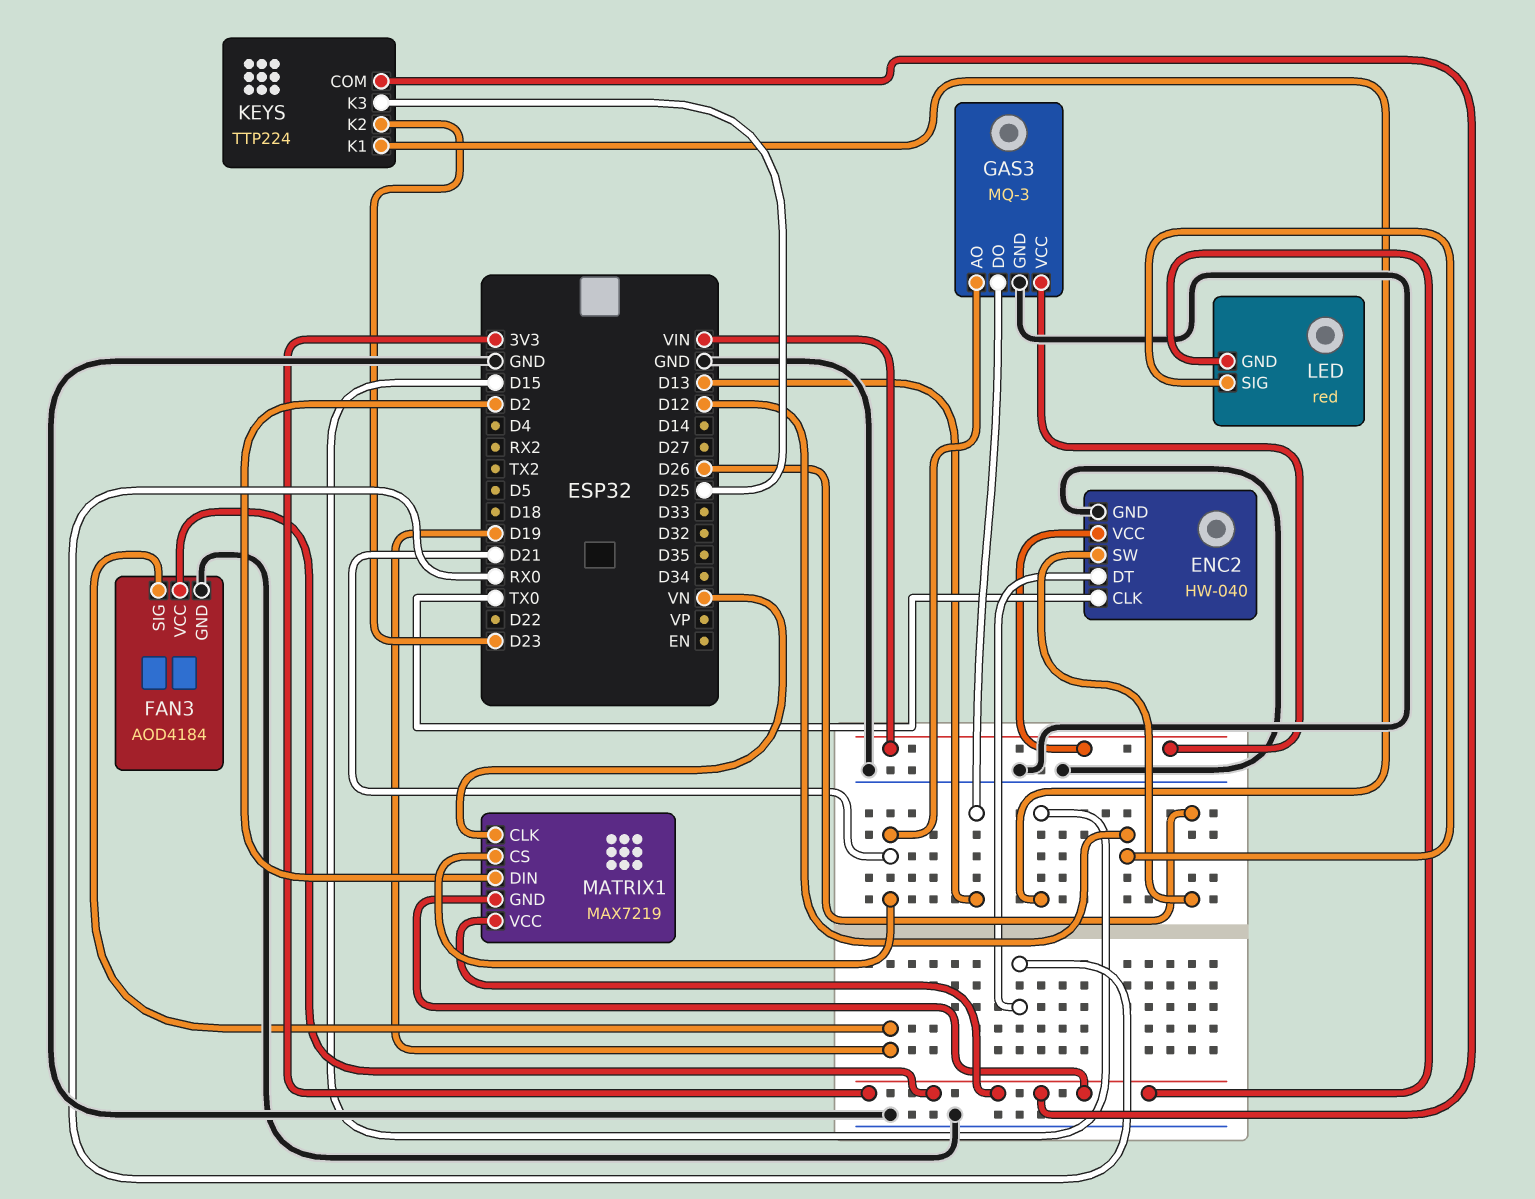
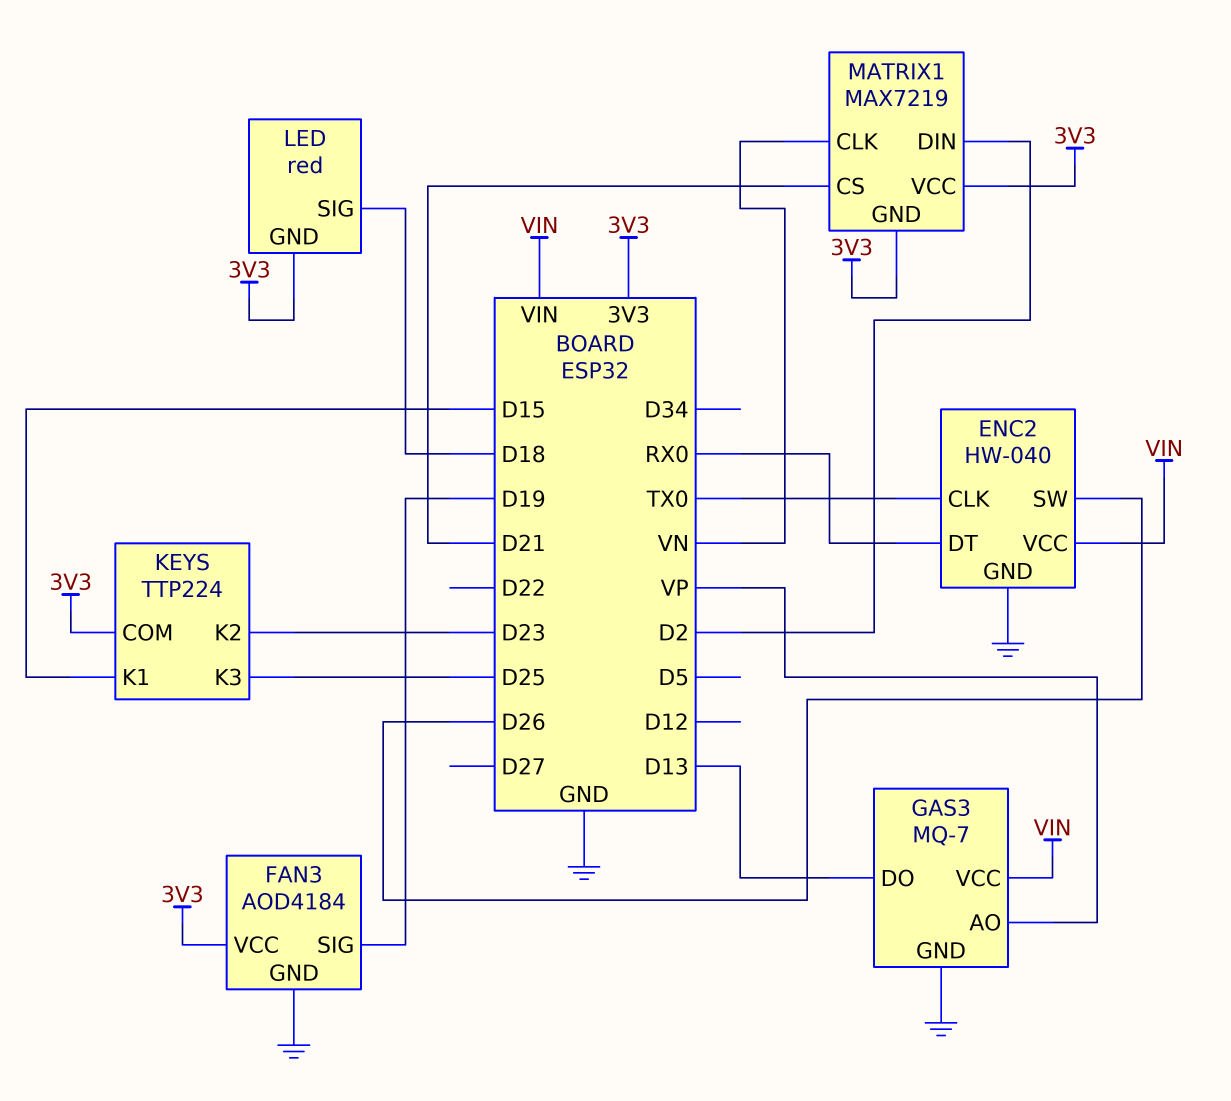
GAS3: MQ-3 -> MQ-7
GAS3 pin AO: D21 -> VP
LED pin SIG: D12 -> D18

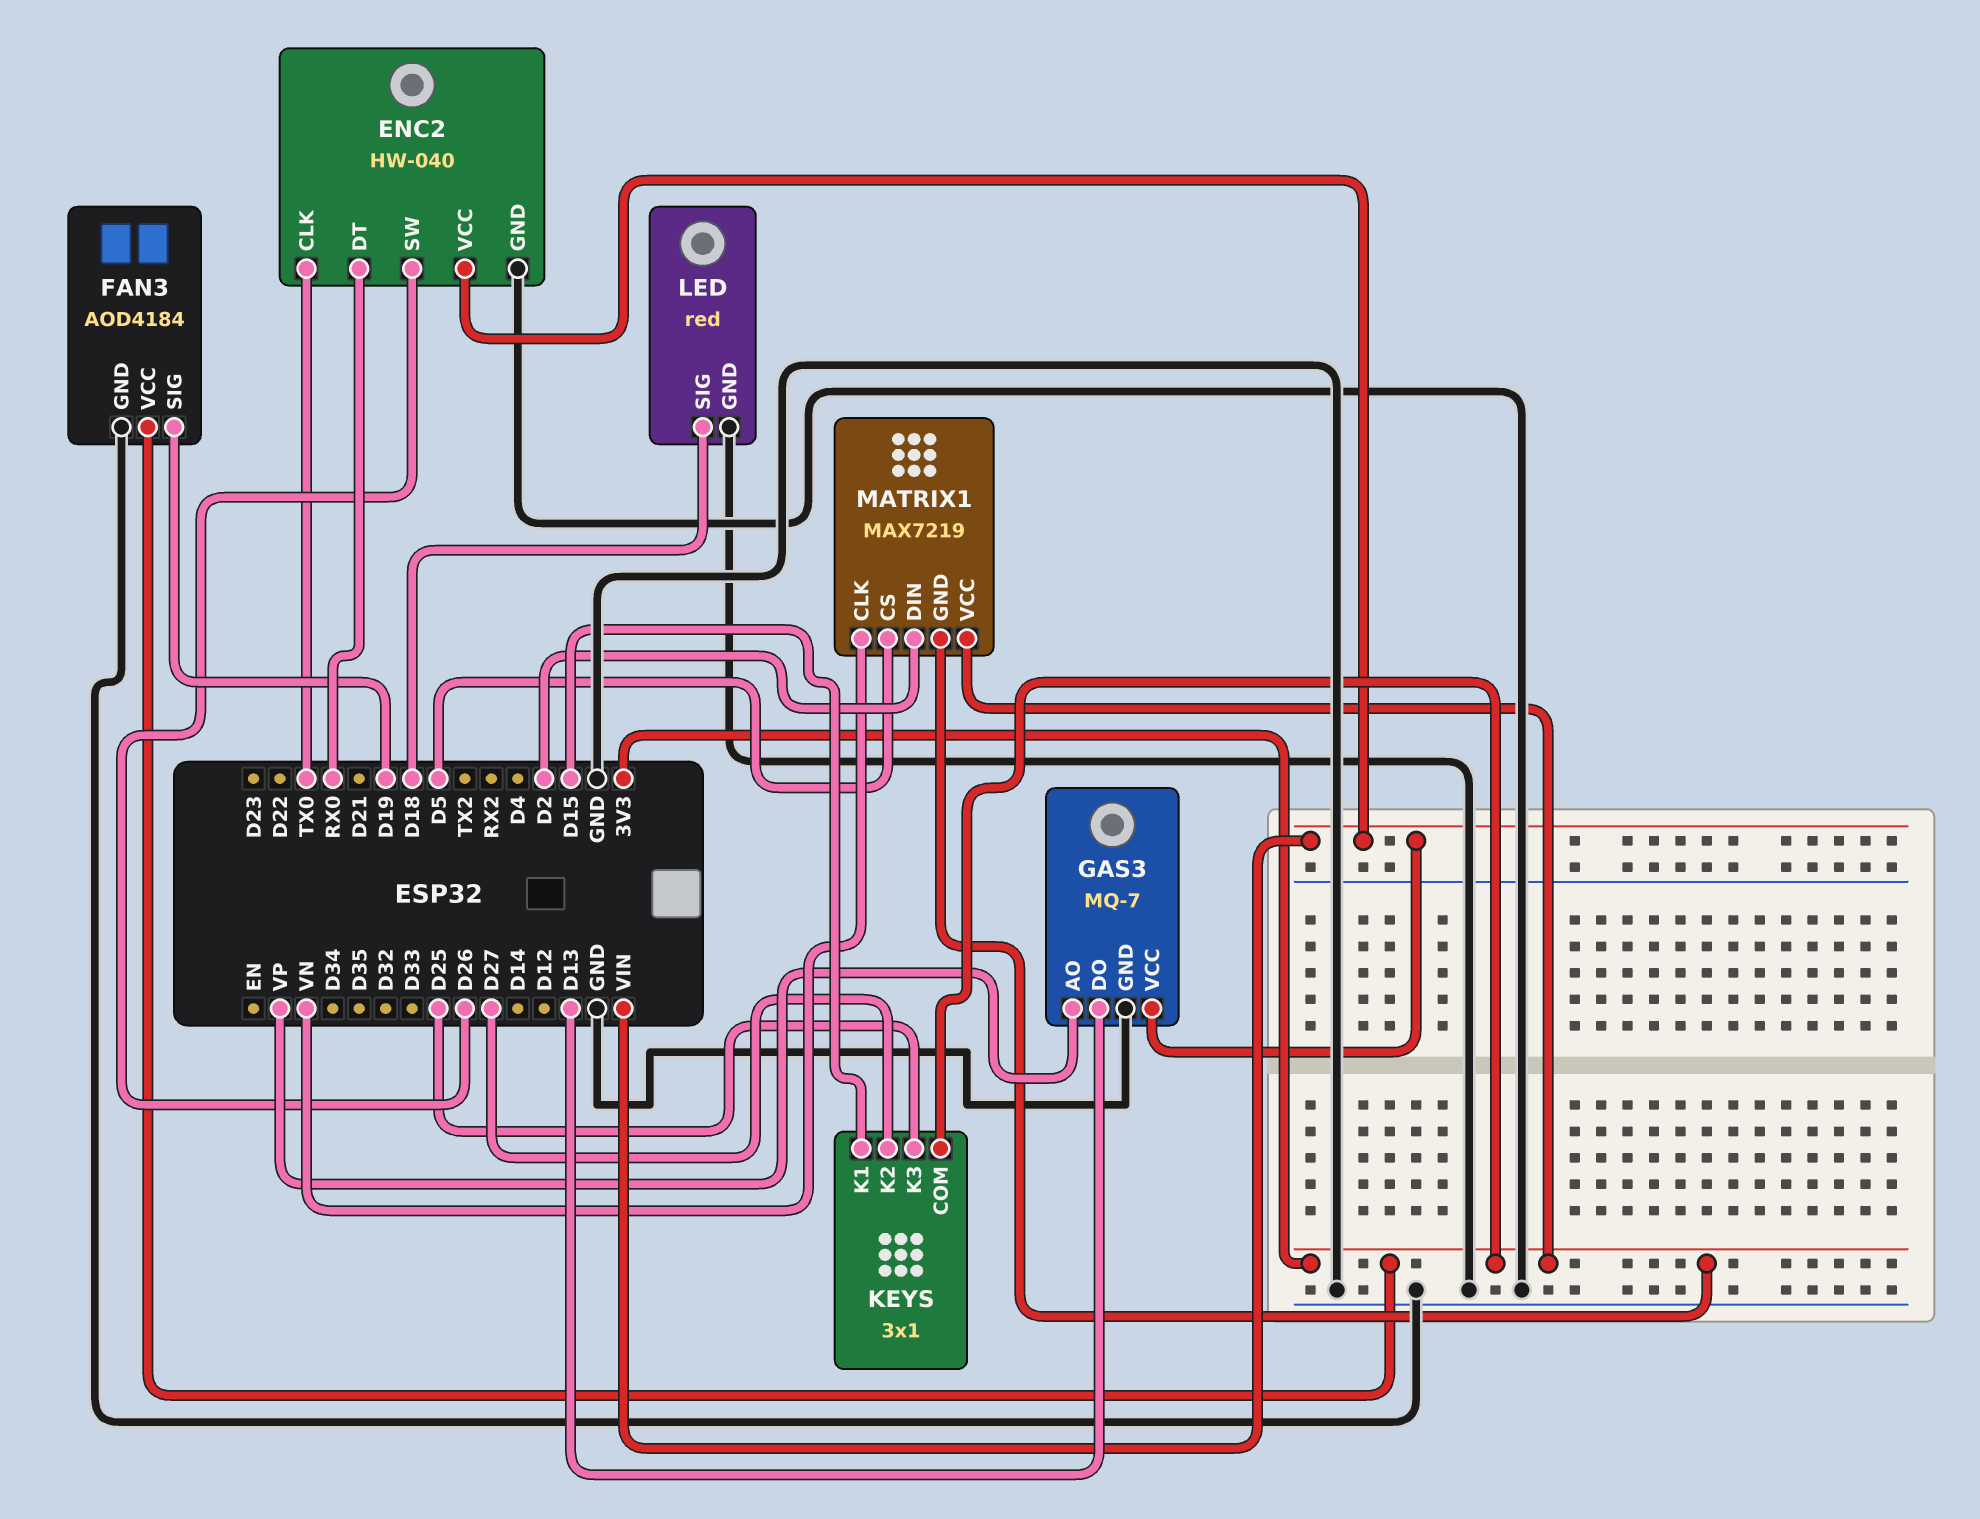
KEYS: TTP224 -> 3x1
KEYS pin K2: D23 -> D27
LED pin GND: 3V3 -> GND
MATRIX1 pin CS: D21 -> D5

